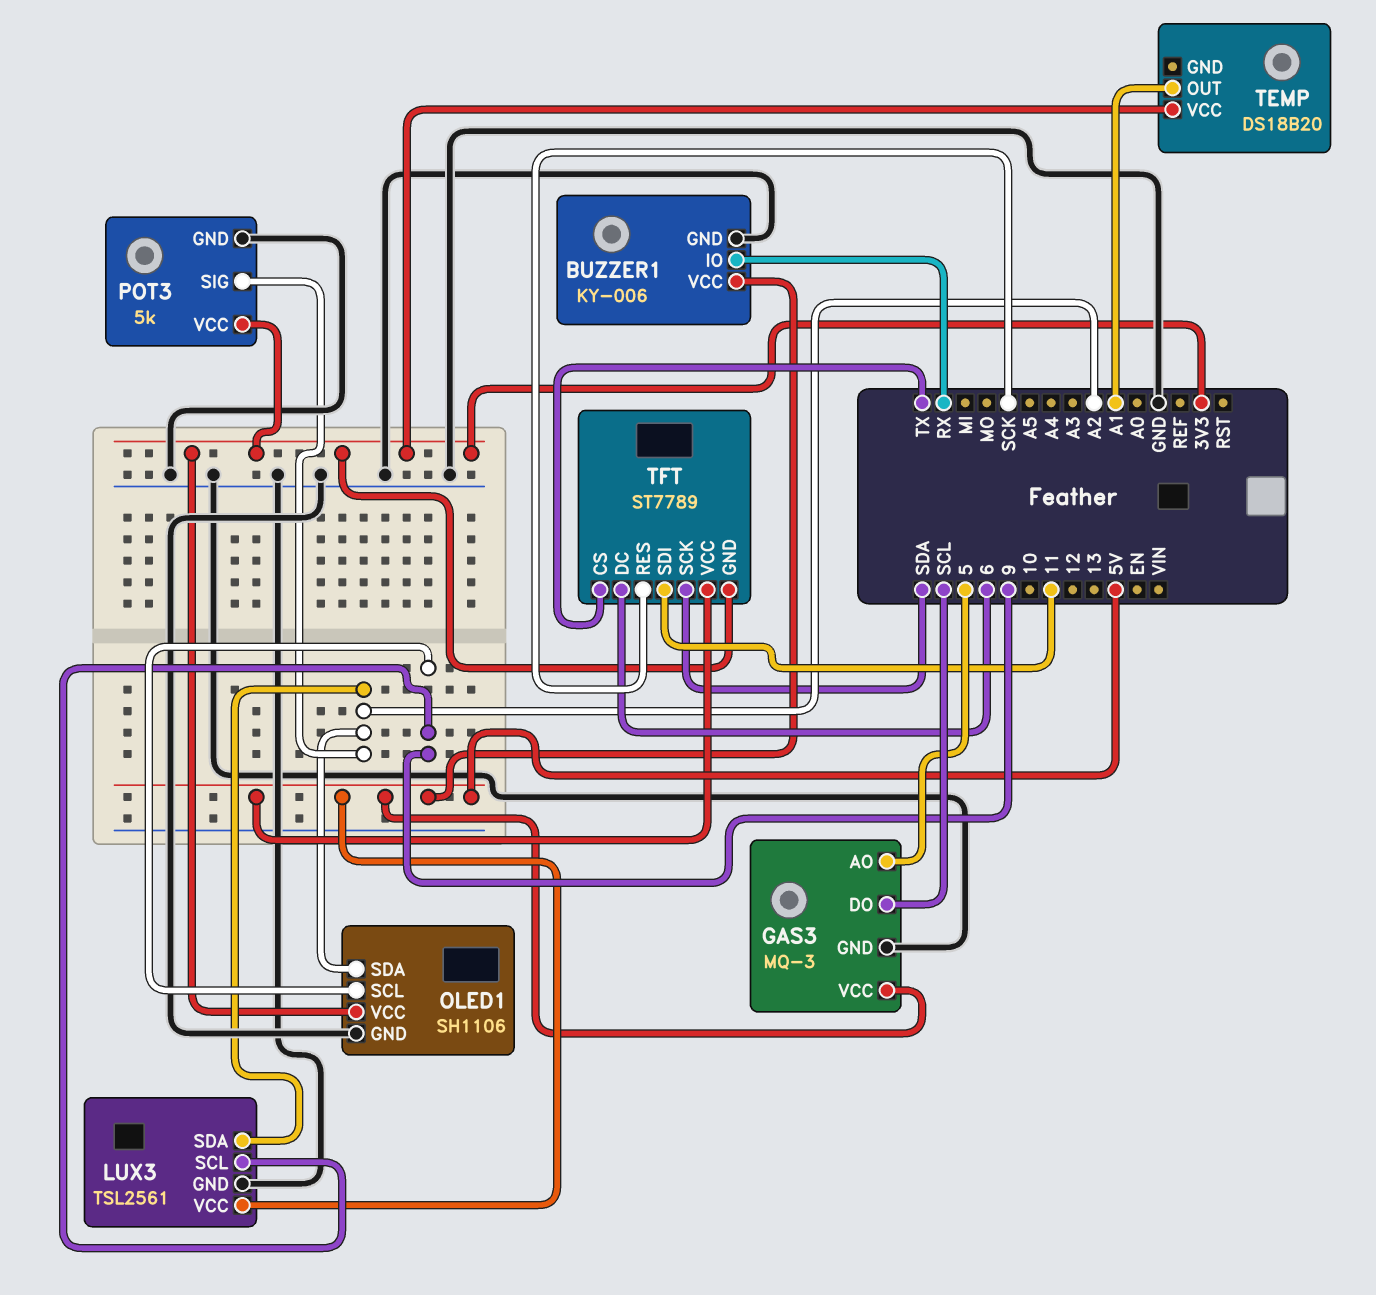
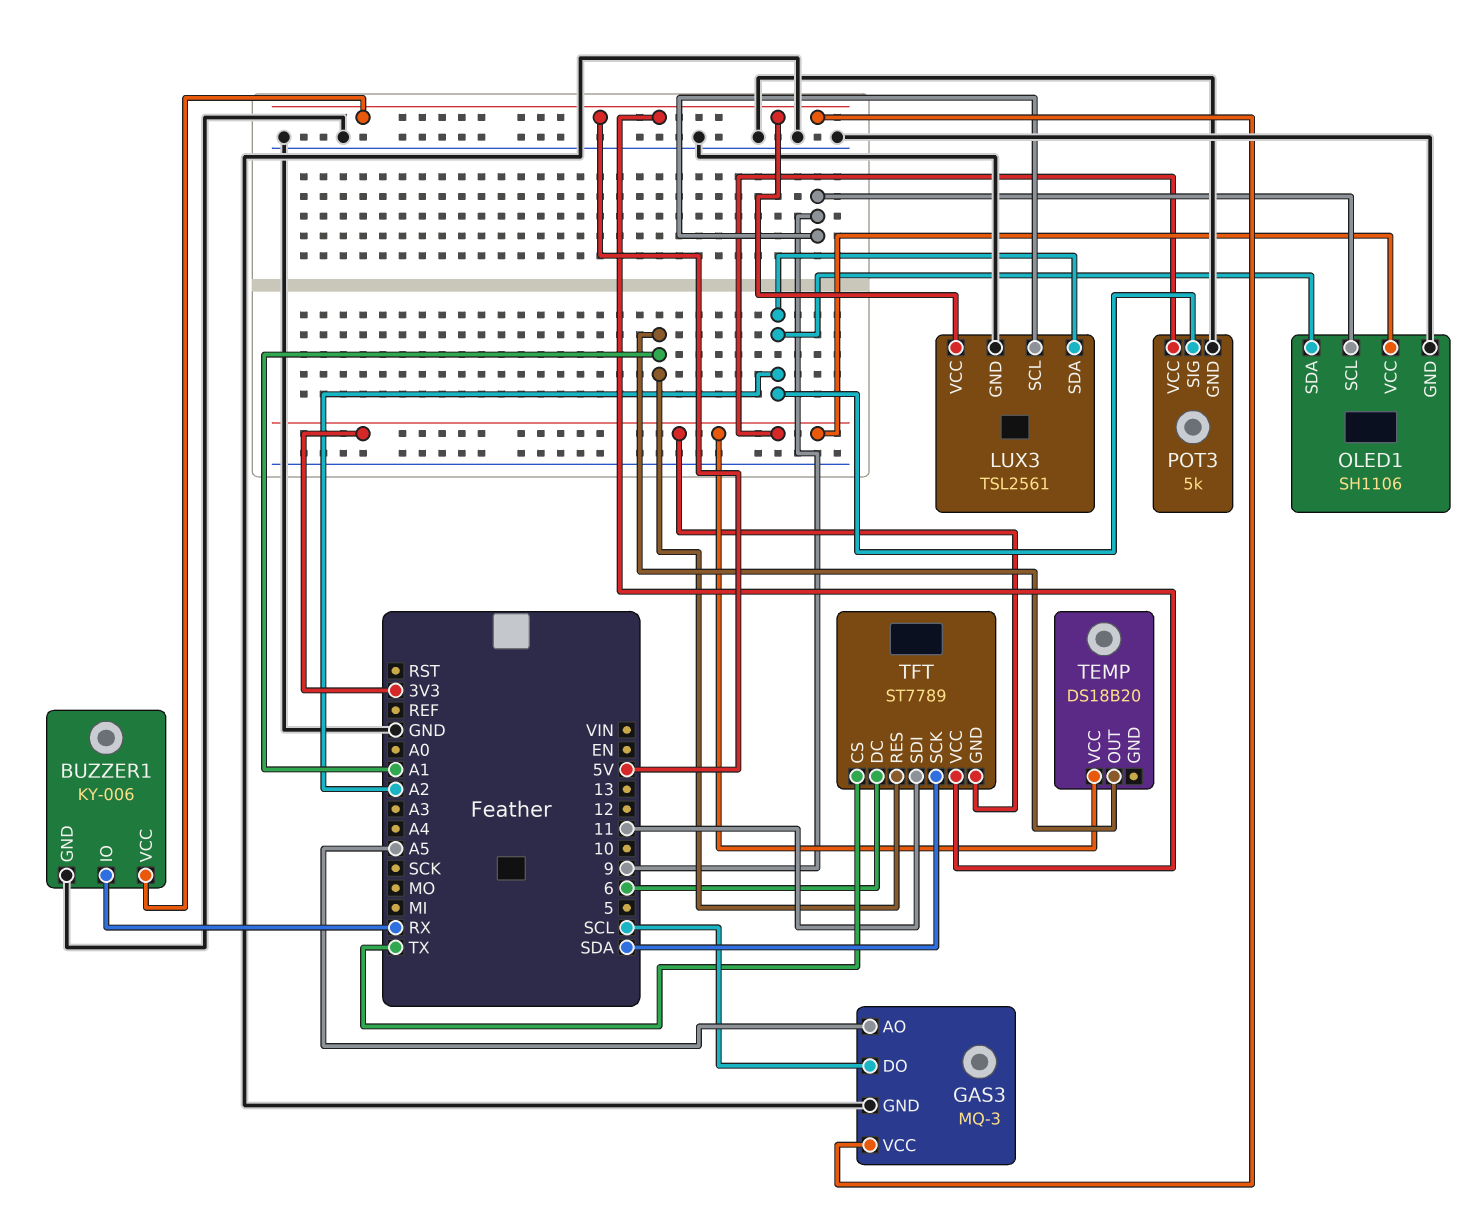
GAS3 pin AO: 5 -> A5
TFT pin RES: SCK -> A1

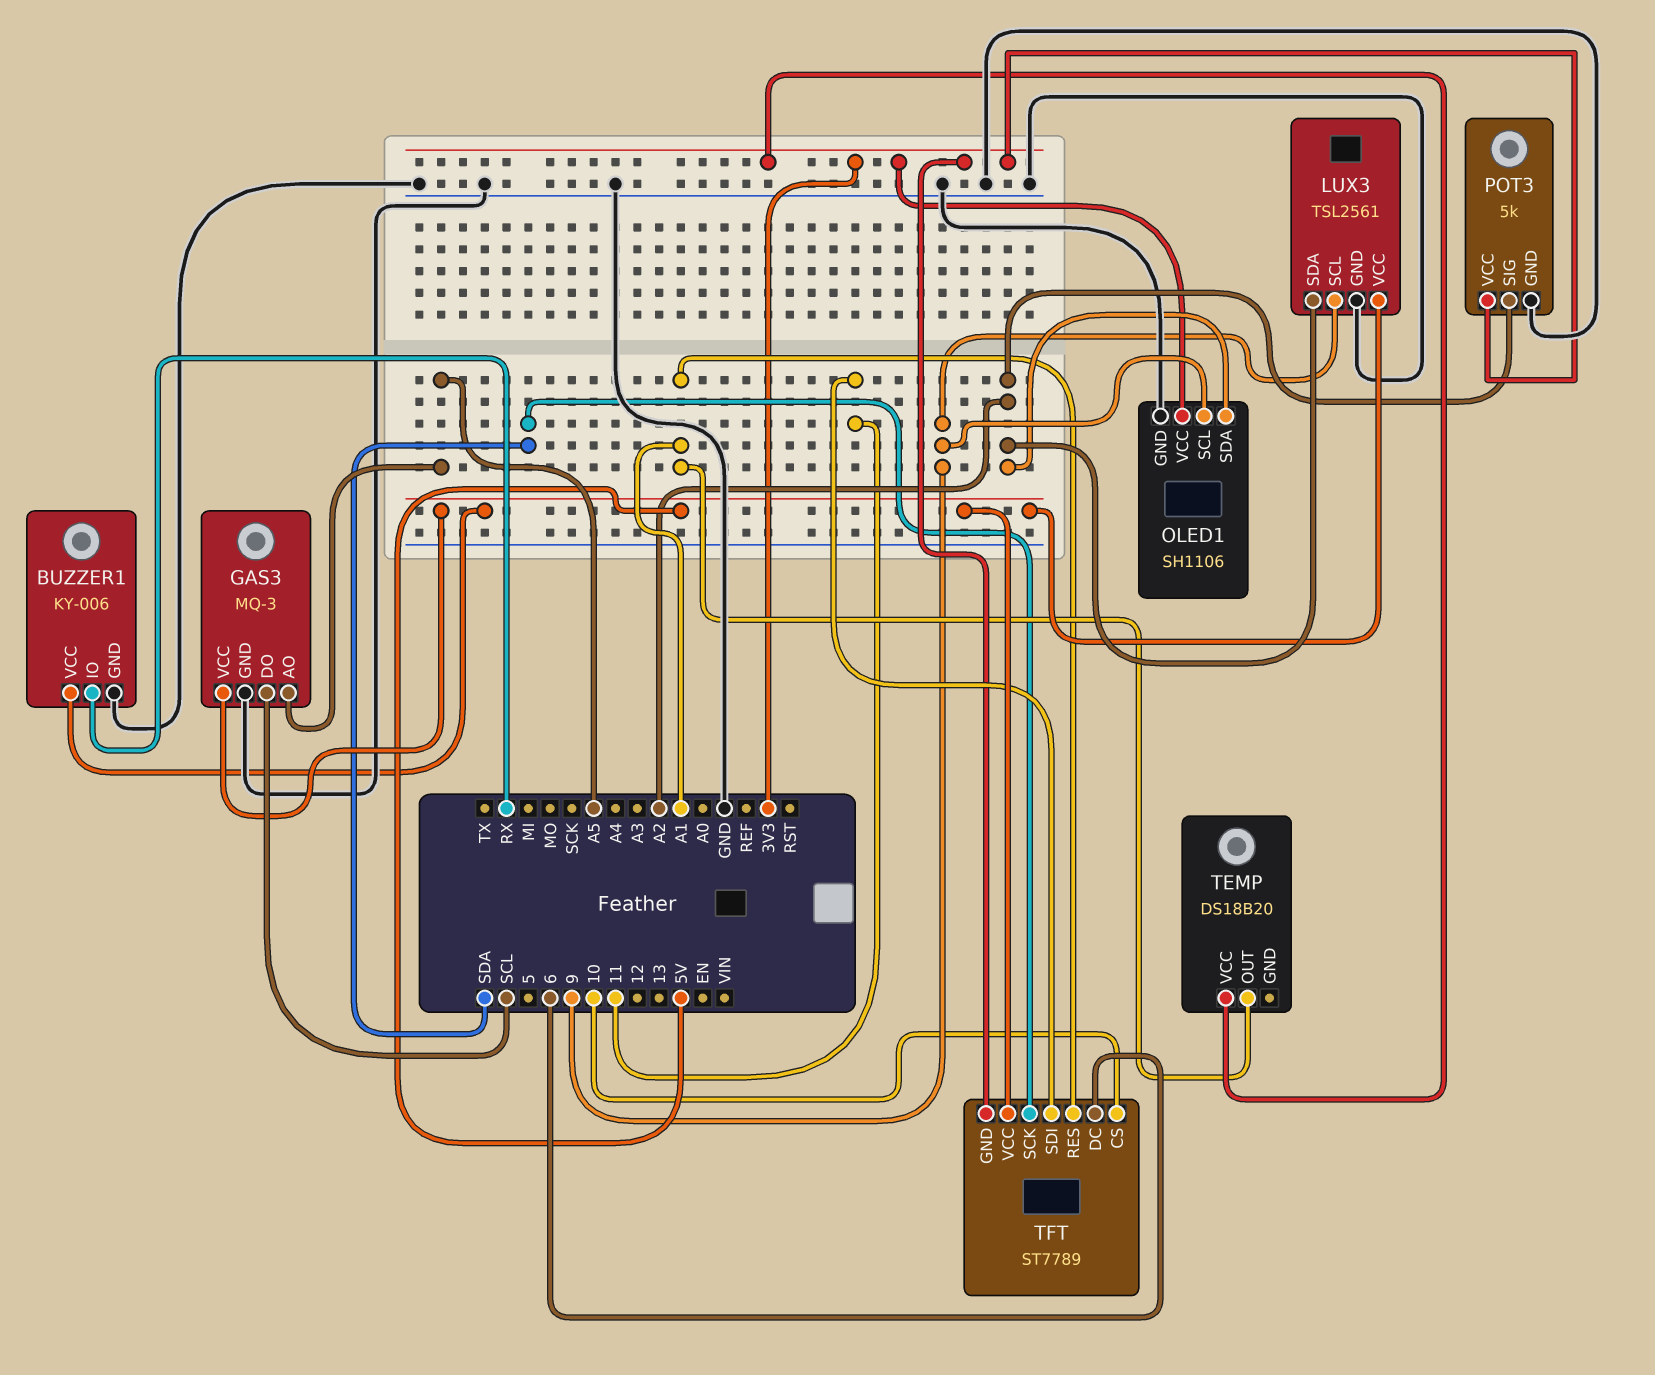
TFT pin CS: TX -> 10

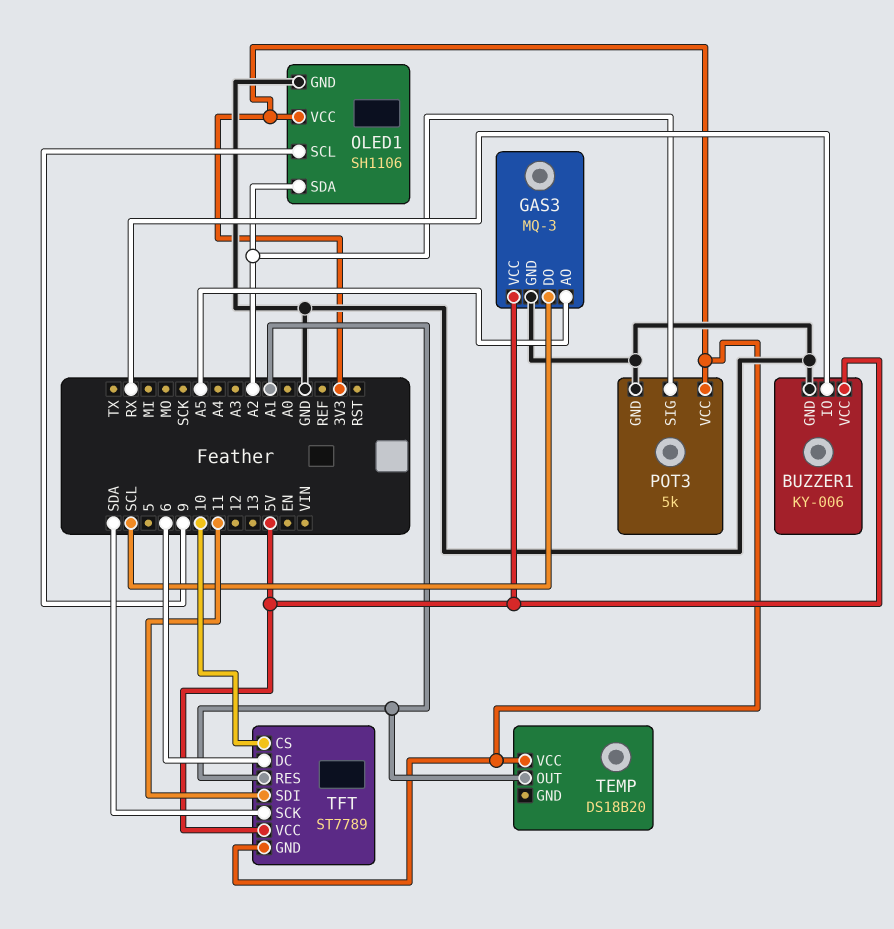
LUX3: TSL2561 -> none
LUX3 pin GND: GND -> none
LUX3 pin SCL: 9 -> none
LUX3 pin SDA: A2 -> none
LUX3 pin VCC: 5V -> none

